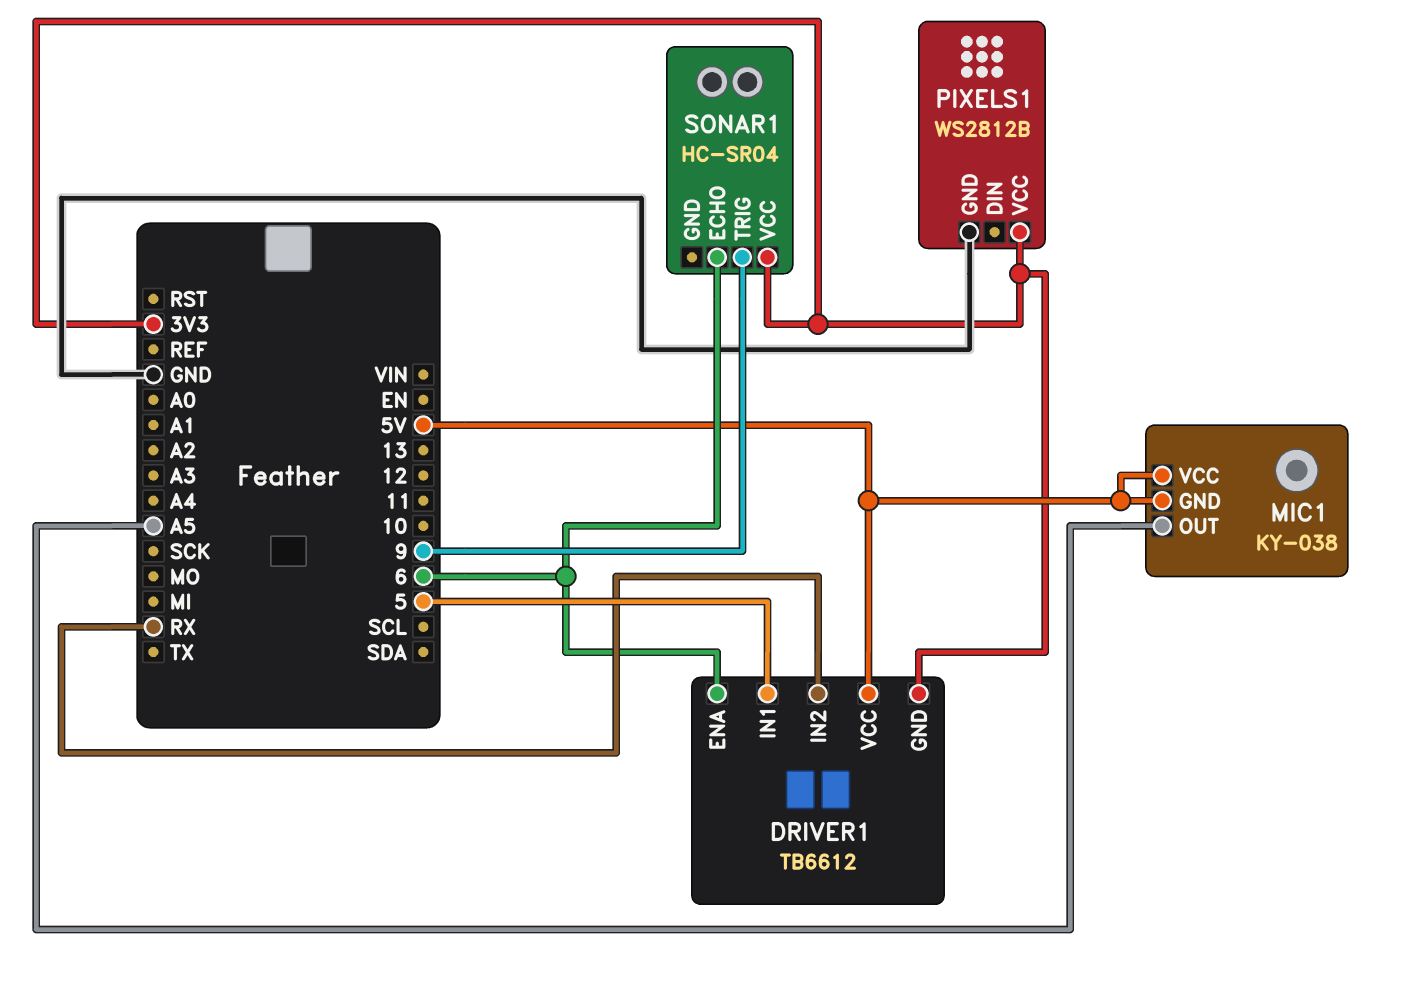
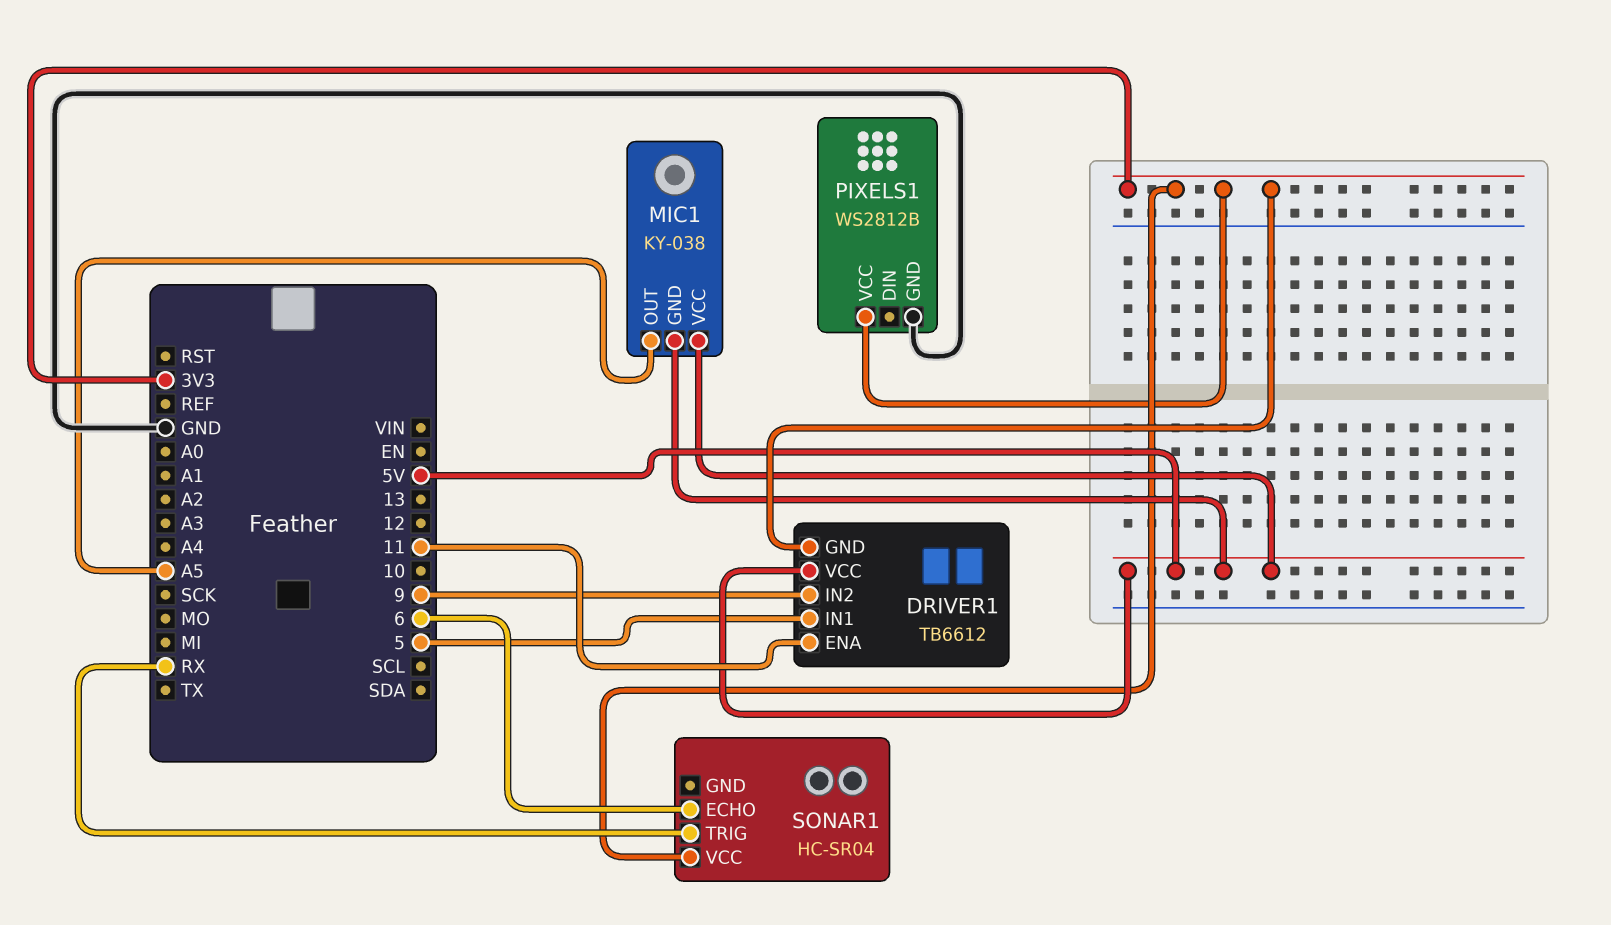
DRIVER1 pin ENA: 6 -> 11
DRIVER1 pin IN2: RX -> 9
SONAR1 pin TRIG: 9 -> RX

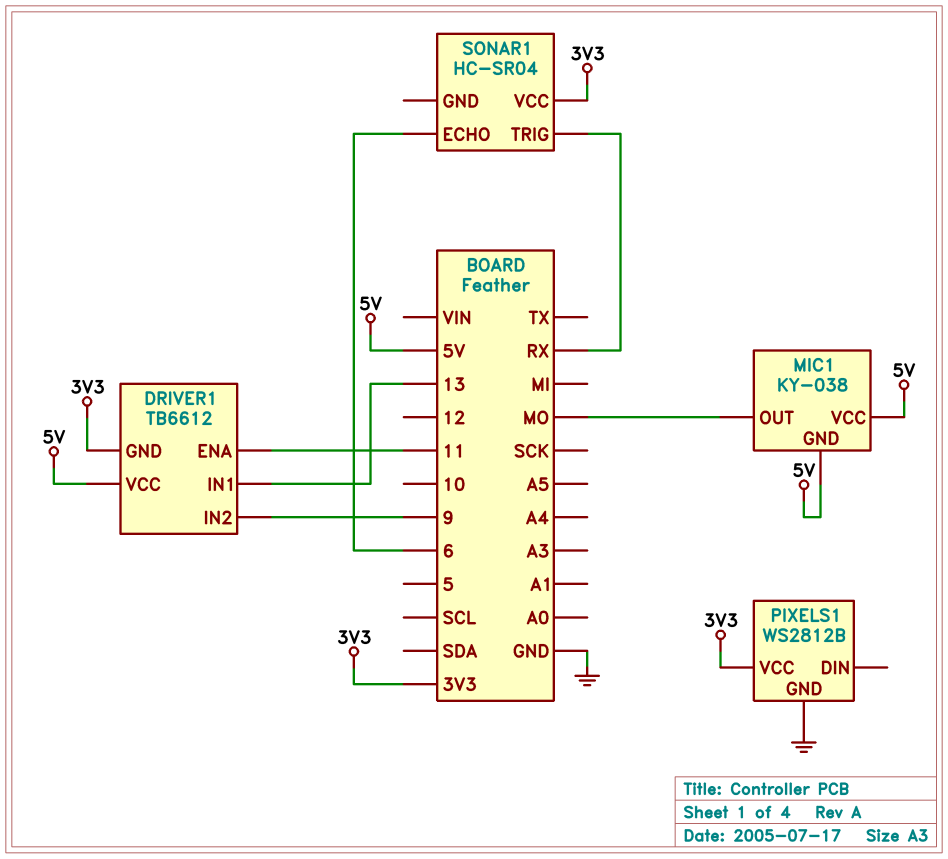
DRIVER1 pin IN1: 5 -> 13
MIC1 pin OUT: A5 -> MO

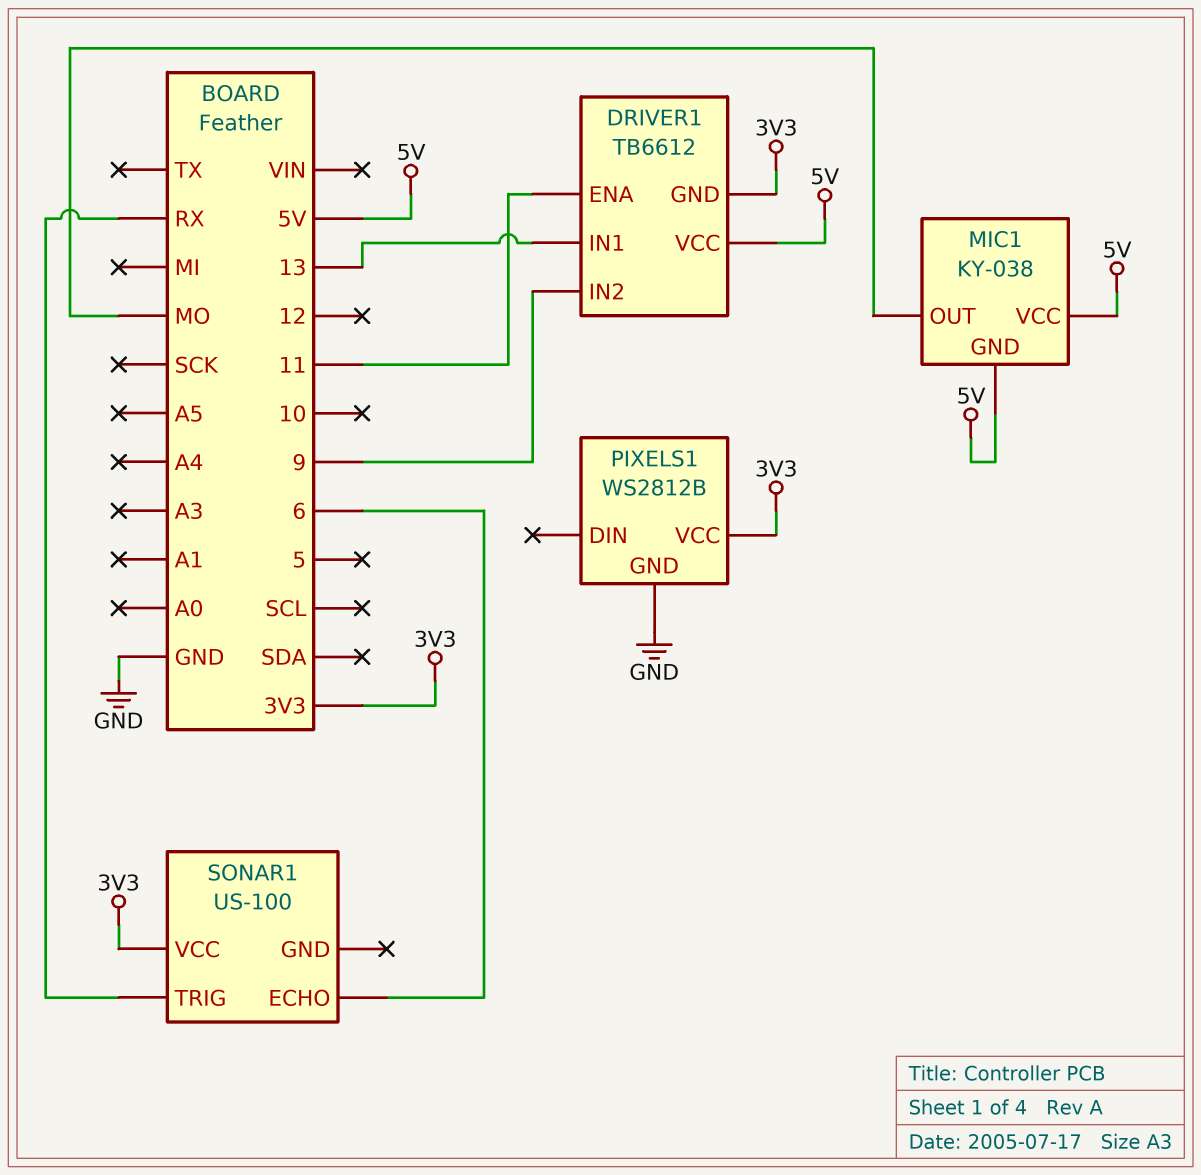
SONAR1: HC-SR04 -> US-100

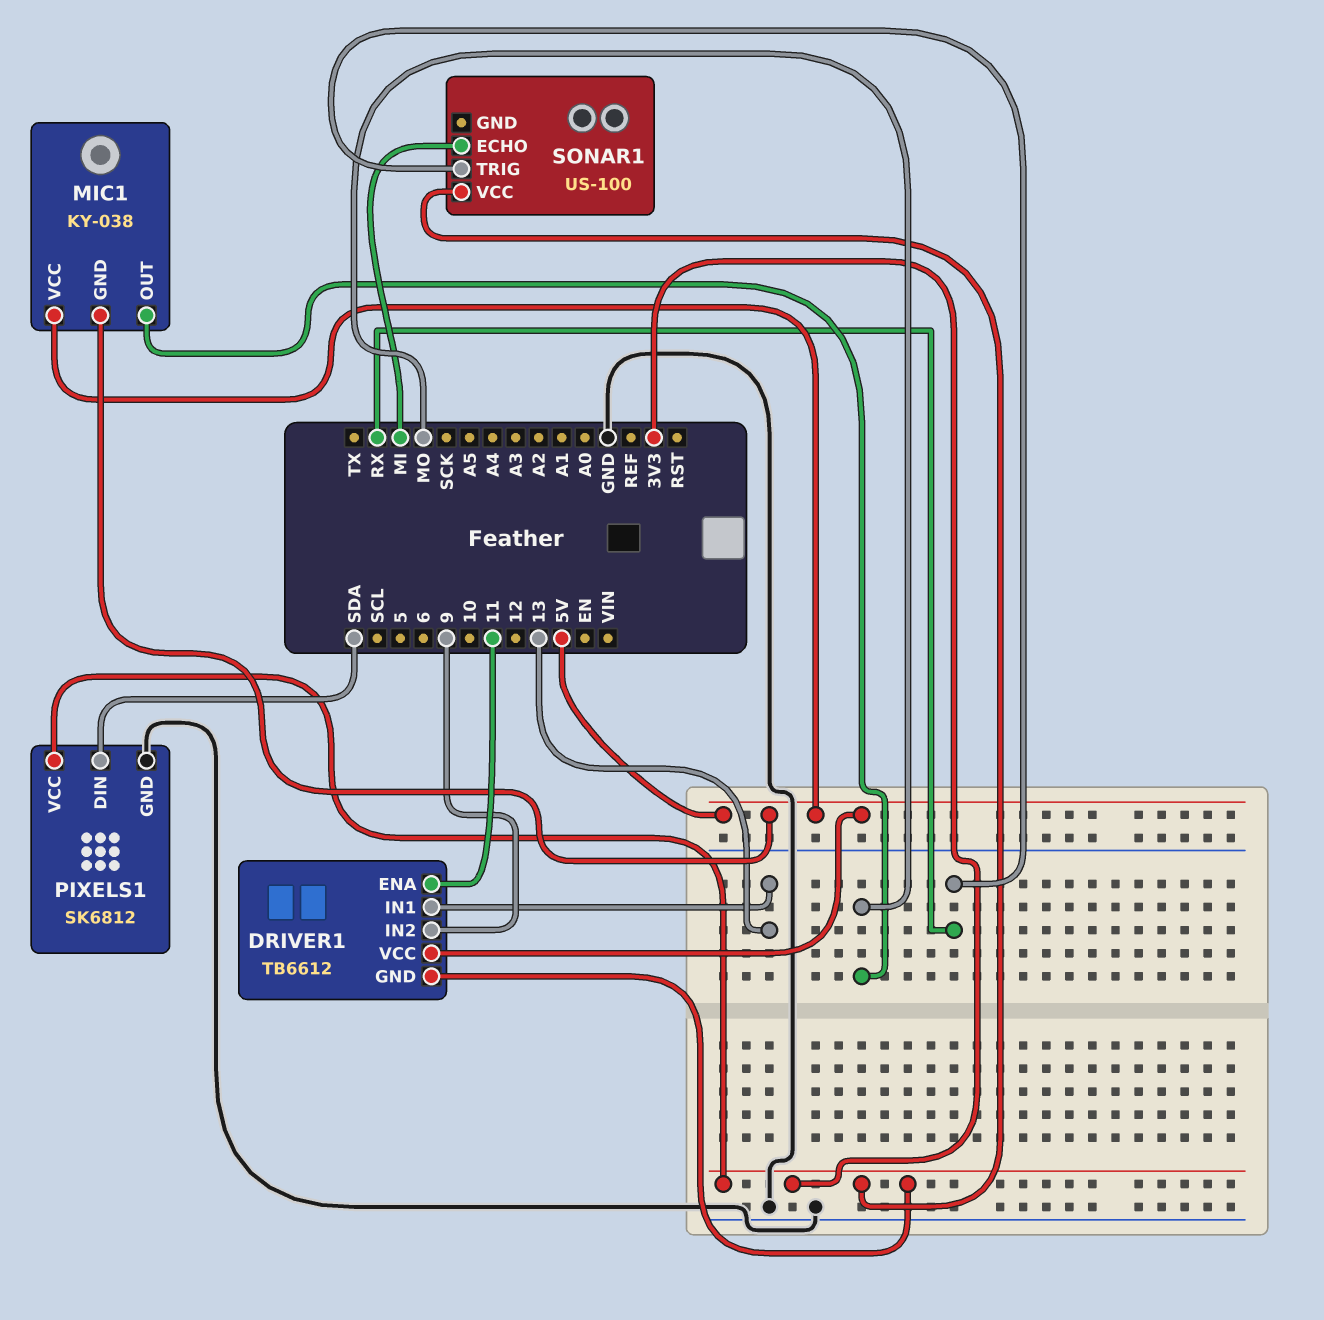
PIXELS1: WS2812B -> SK6812
PIXELS1 pin DIN: none -> SDA
SONAR1 pin ECHO: 6 -> MI

